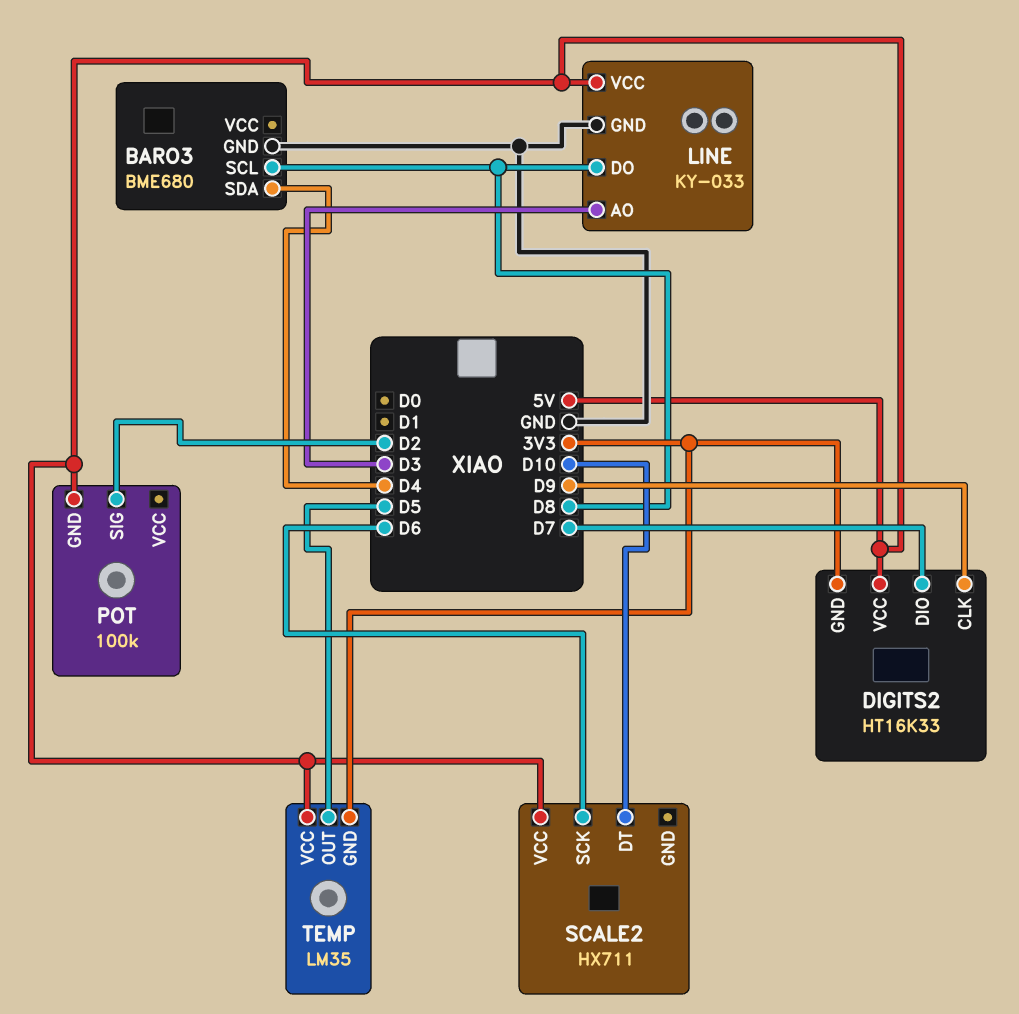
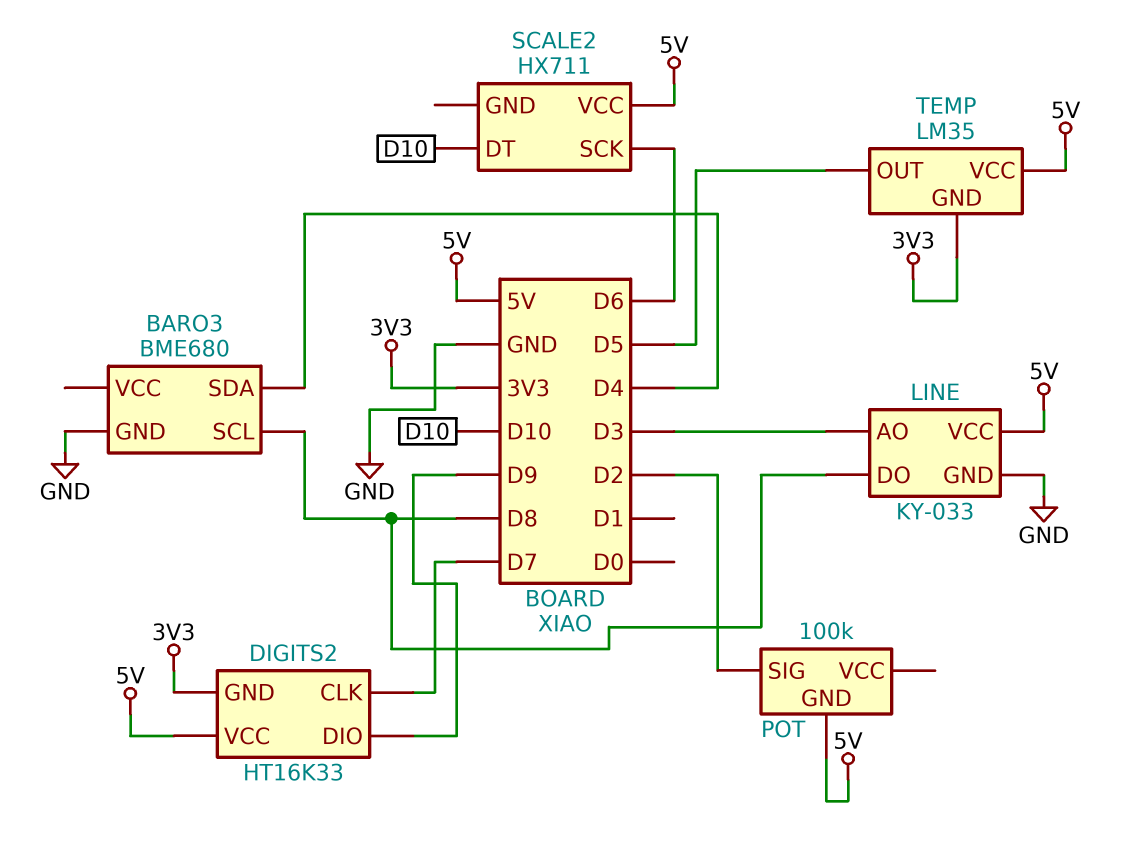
DIGITS2 pin CLK: D9 -> D7
DIGITS2 pin DIO: D7 -> D9

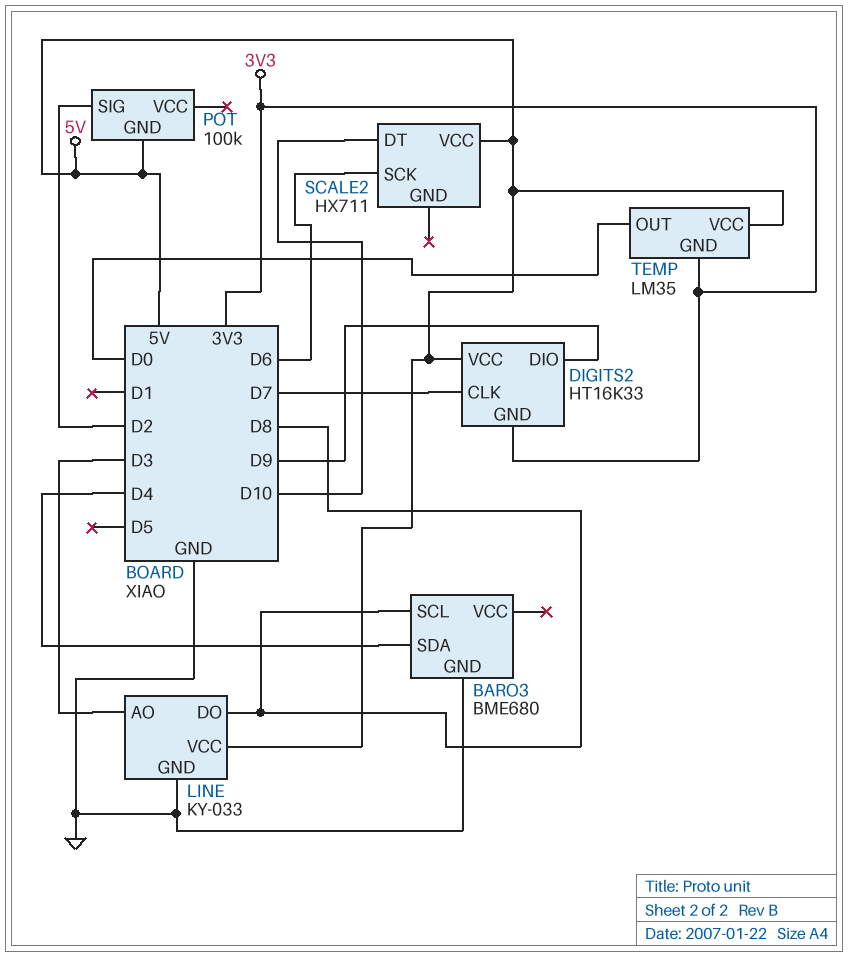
TEMP pin OUT: D5 -> D0

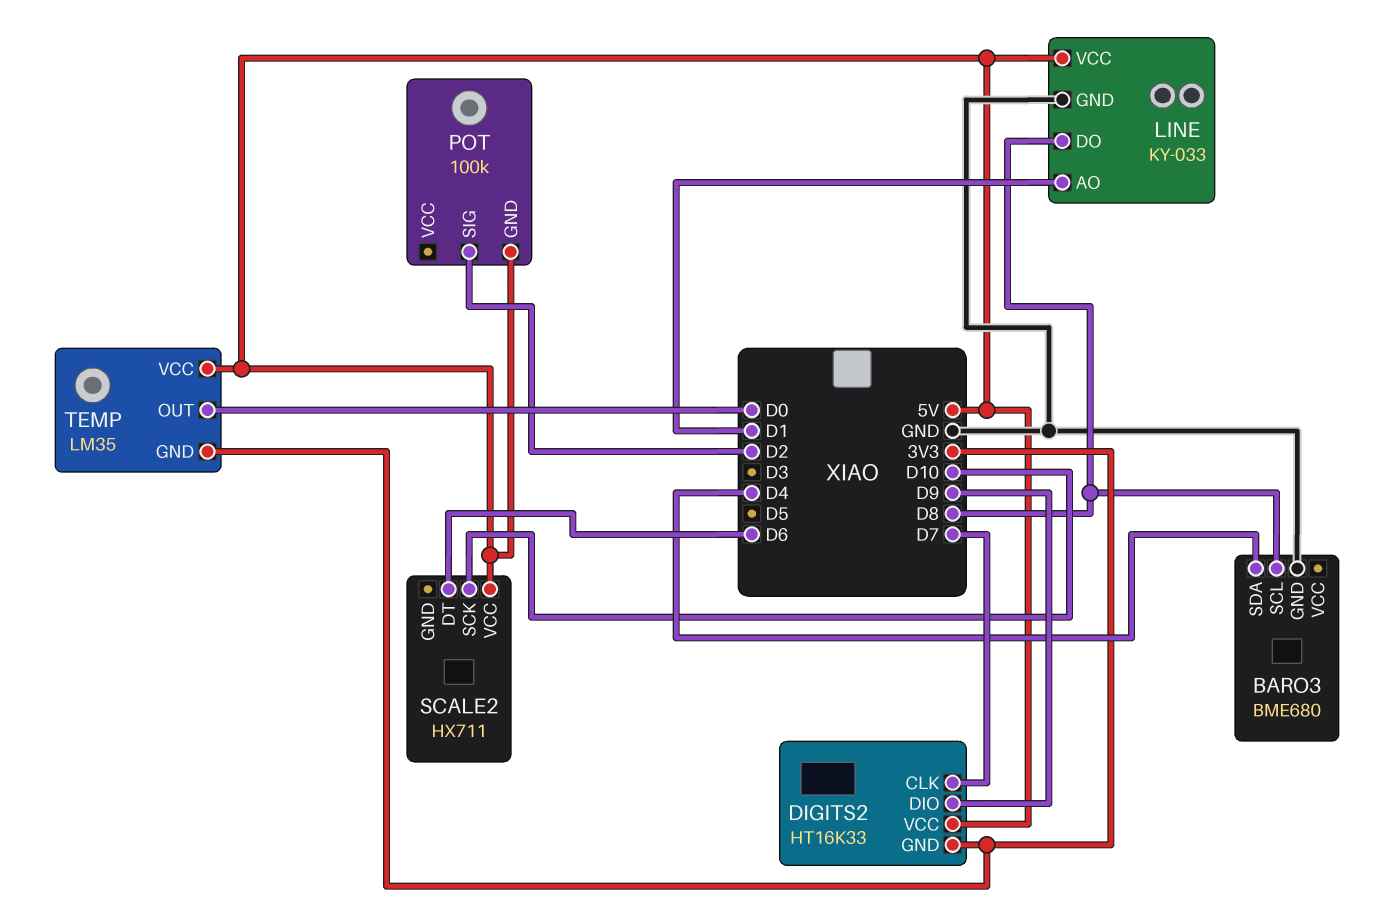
LINE pin AO: D3 -> D1
SCALE2 pin DT: D10 -> D6
SCALE2 pin SCK: D6 -> D10

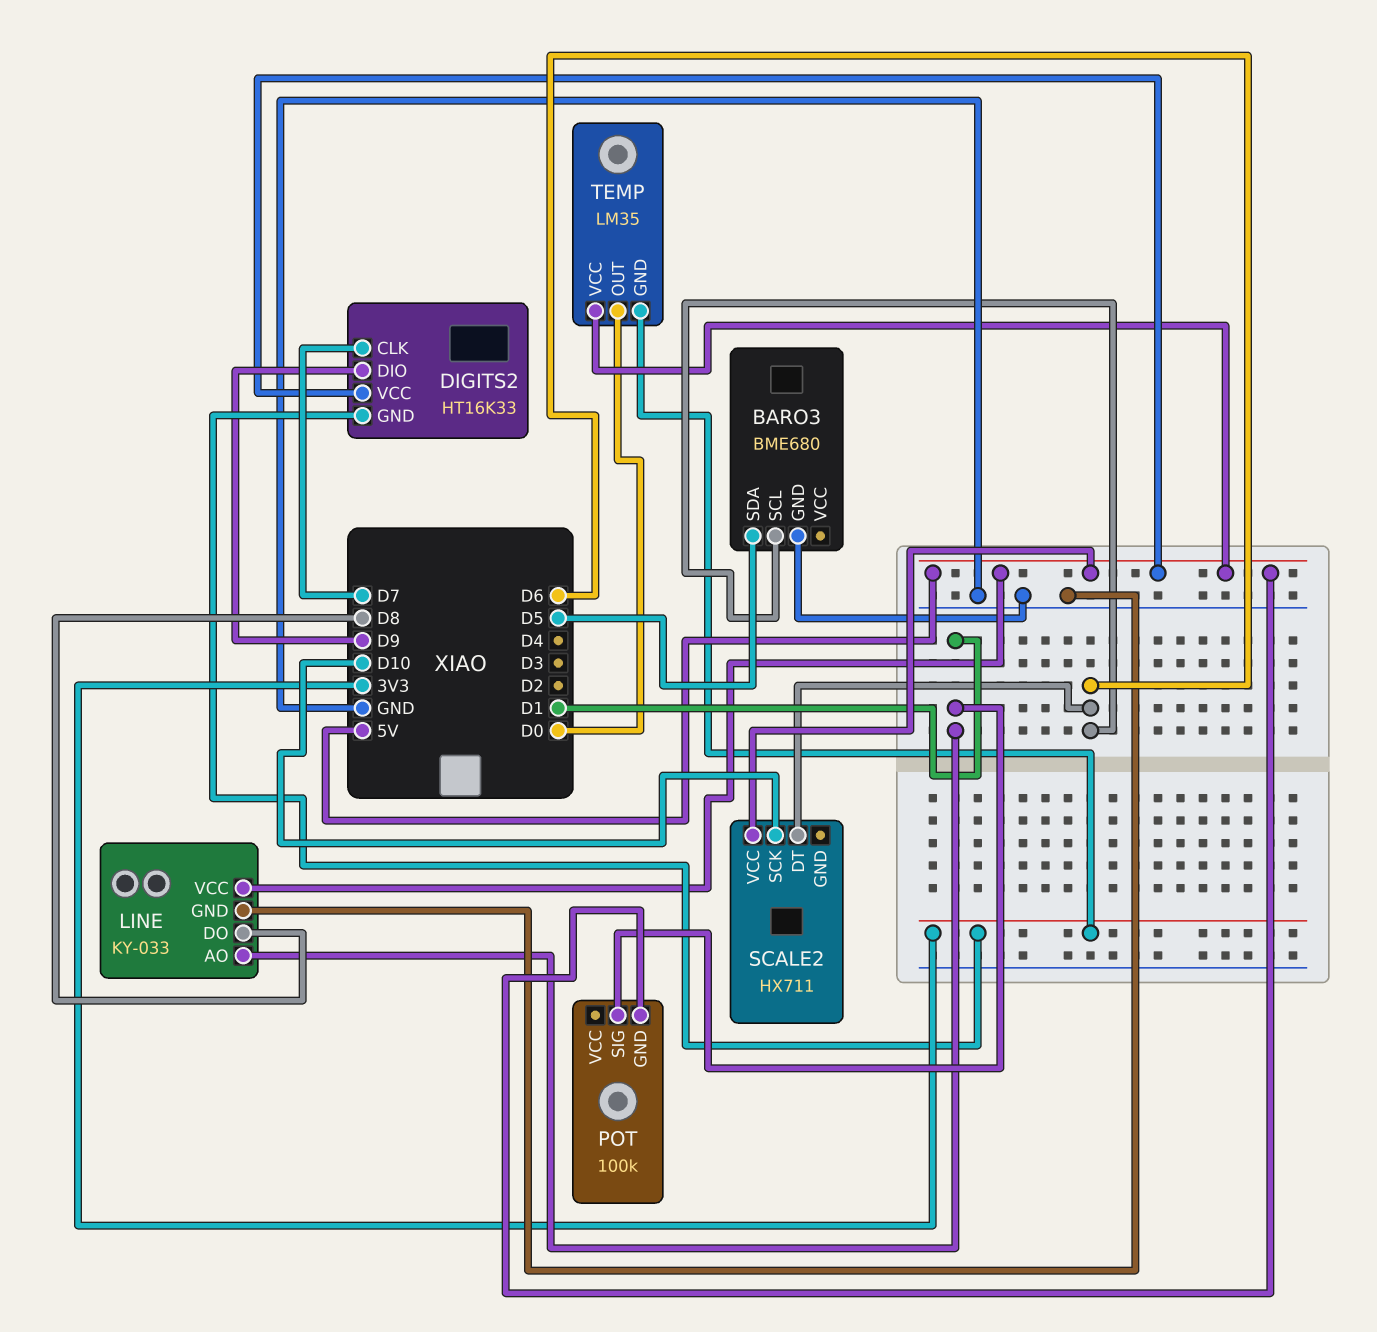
BARO3 pin SCL: D8 -> D6
BARO3 pin SDA: D4 -> D5
POT pin SIG: D2 -> D1

